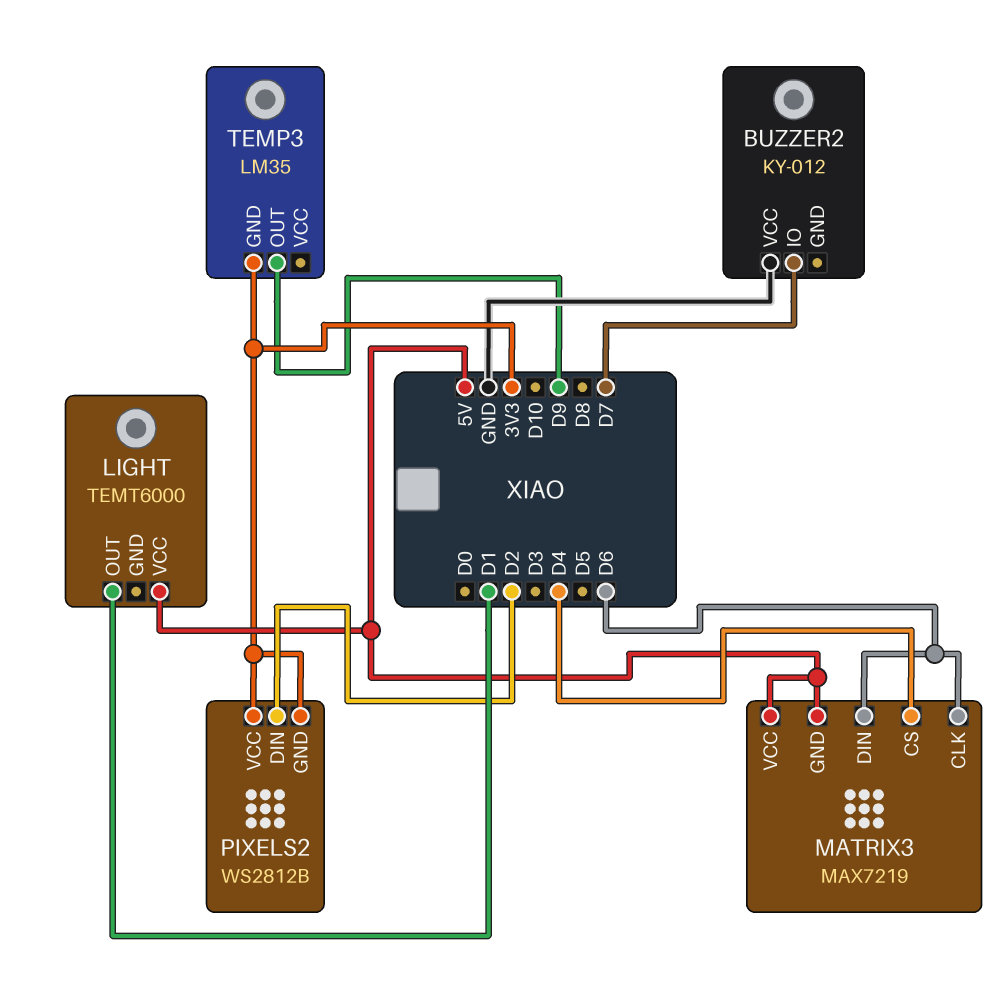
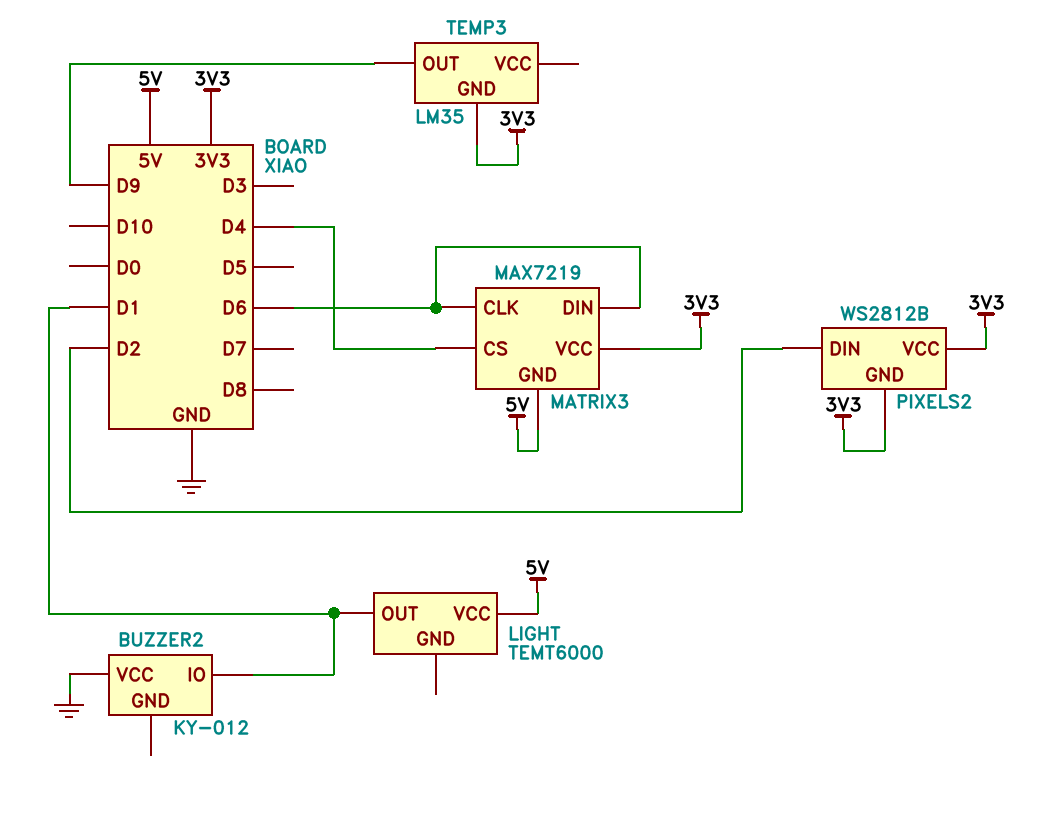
BUZZER2 pin IO: D7 -> D1
MATRIX3 pin VCC: 5V -> 3V3

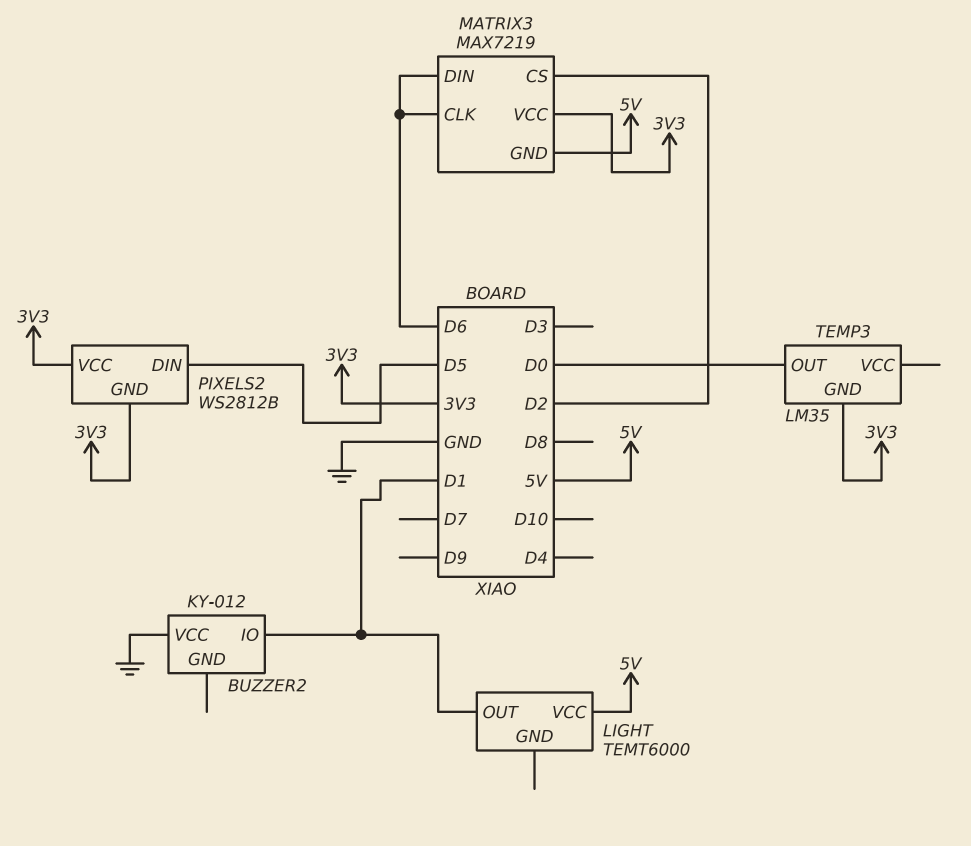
MATRIX3 pin CS: D4 -> D2
PIXELS2 pin DIN: D2 -> D5
TEMP3 pin OUT: D9 -> D0

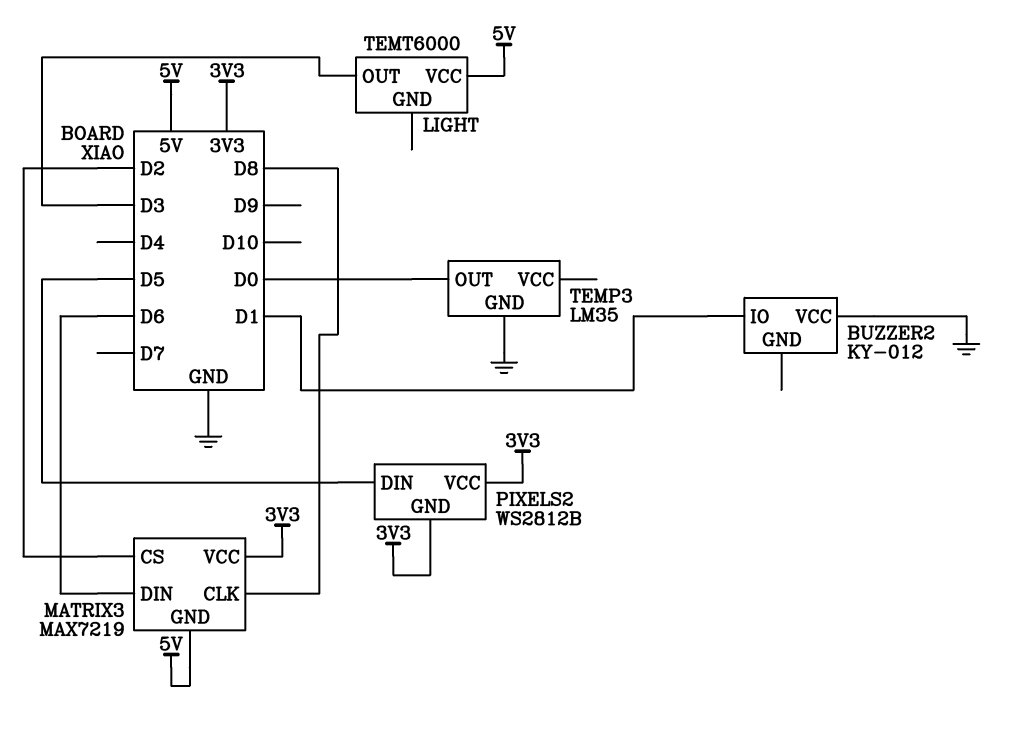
LIGHT pin OUT: D1 -> D3
MATRIX3 pin CLK: D6 -> D8
TEMP3 pin GND: 3V3 -> GND

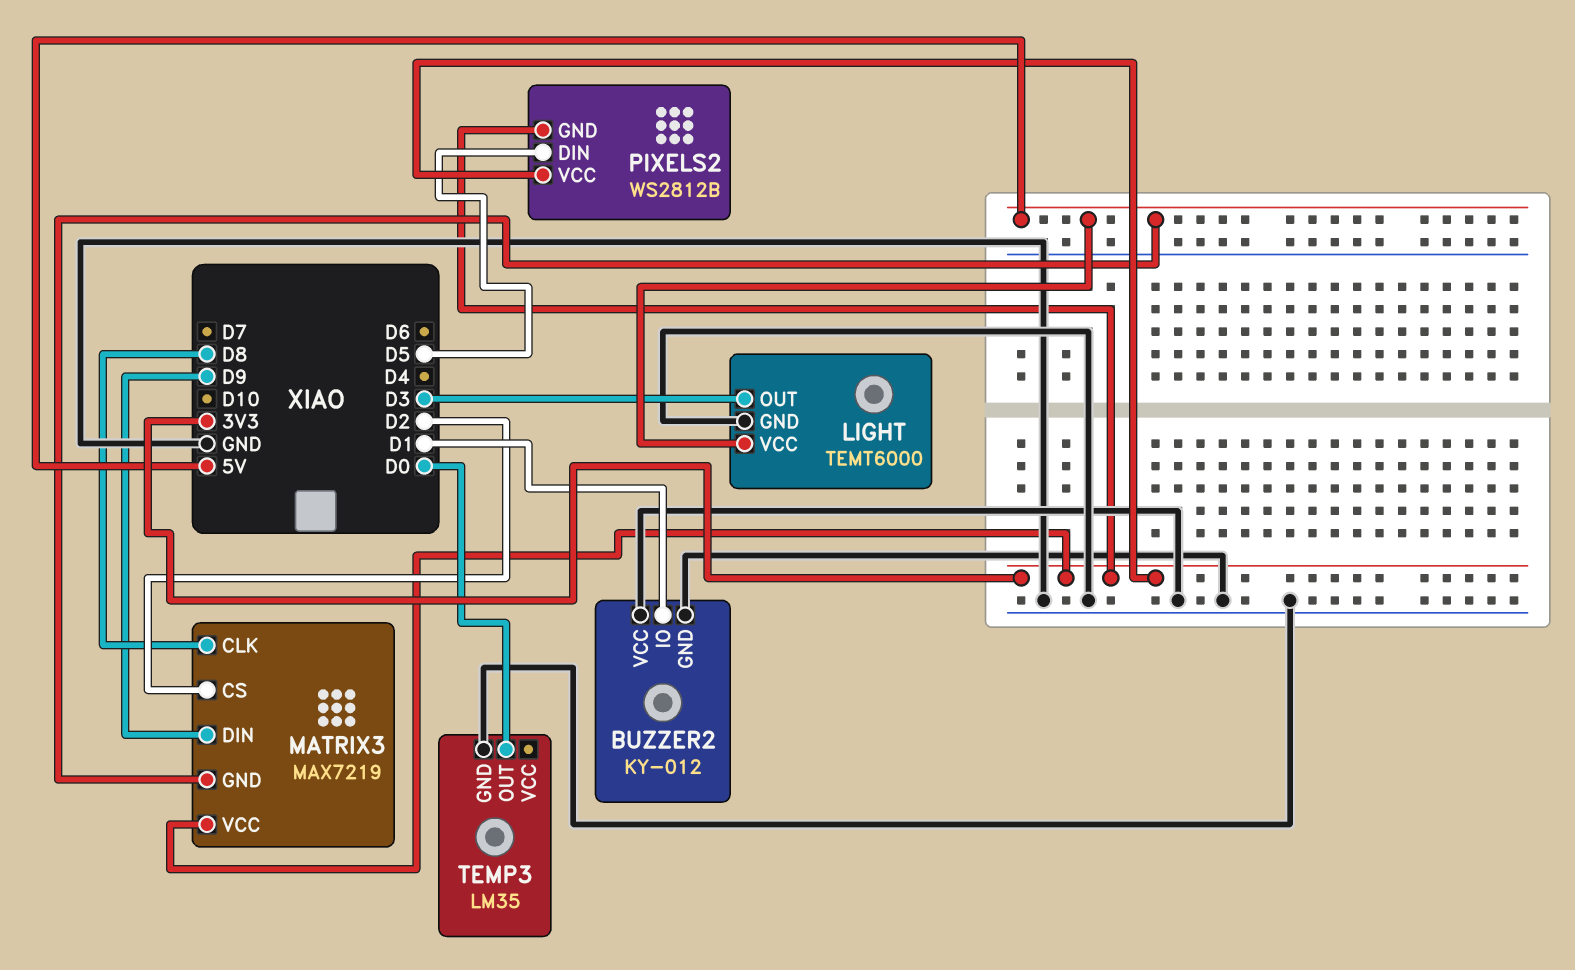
BUZZER2 pin GND: none -> GND
LIGHT pin GND: none -> GND
MATRIX3 pin DIN: D6 -> D9

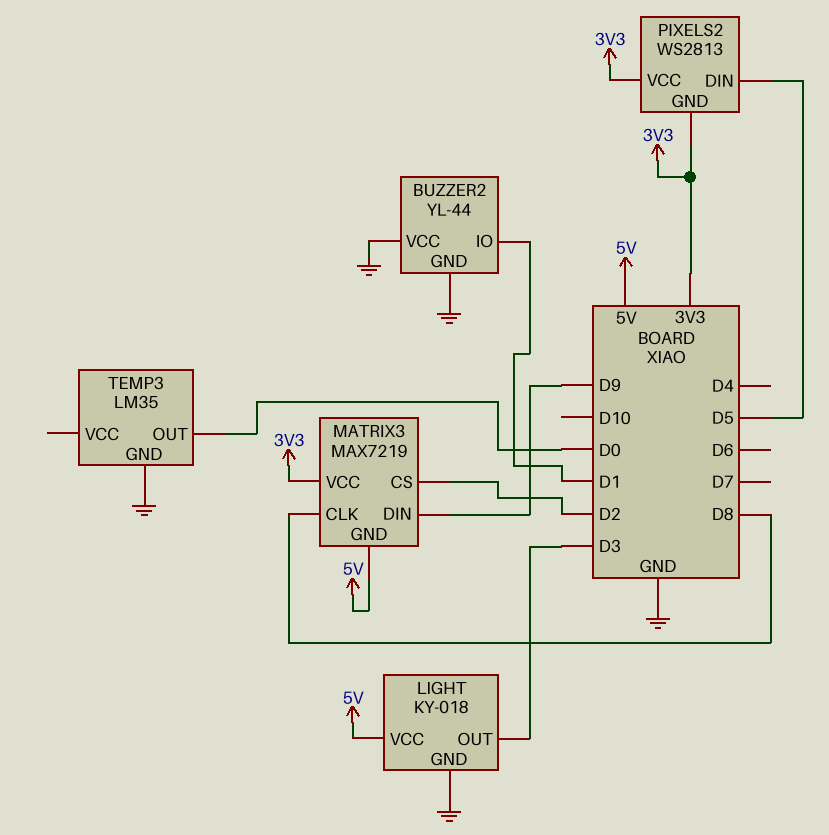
BUZZER2: KY-012 -> YL-44
LIGHT: TEMT6000 -> KY-018
PIXELS2: WS2812B -> WS2813

